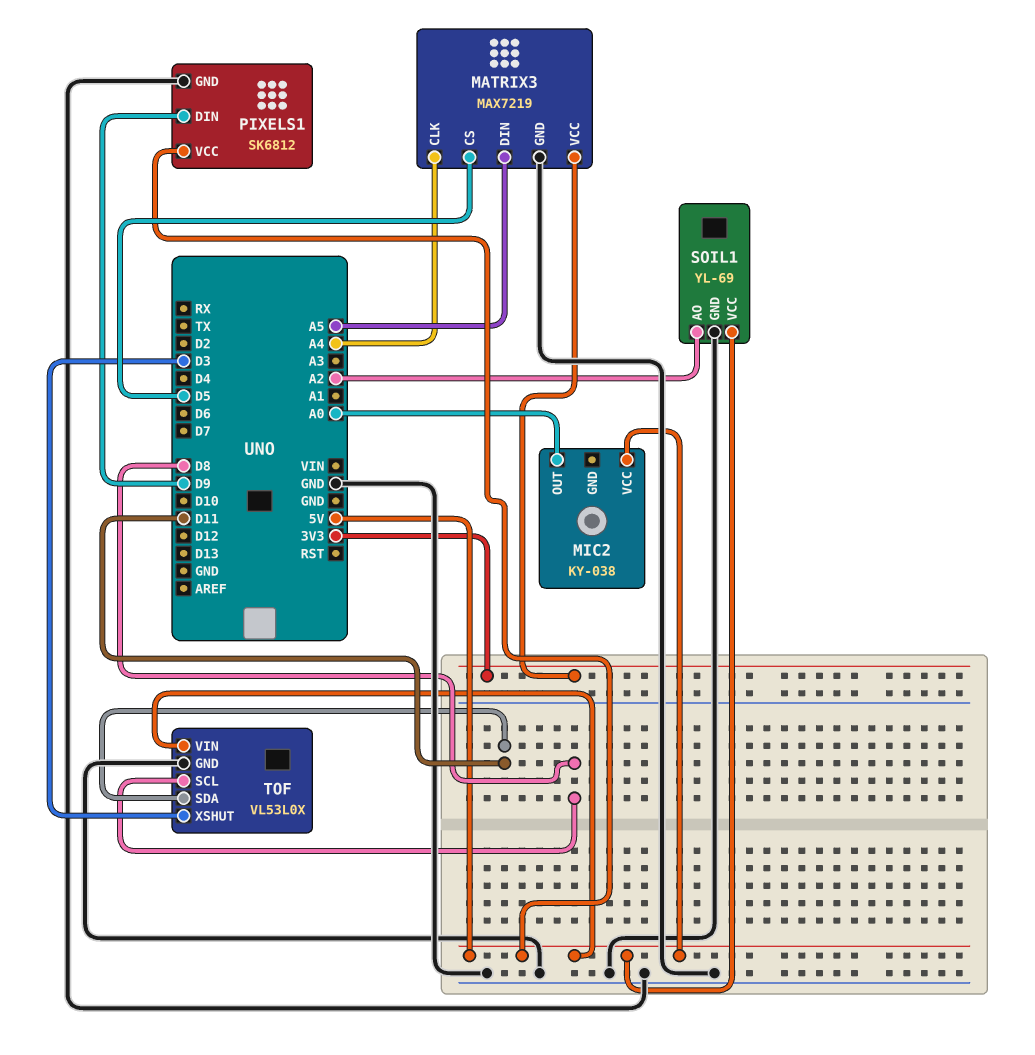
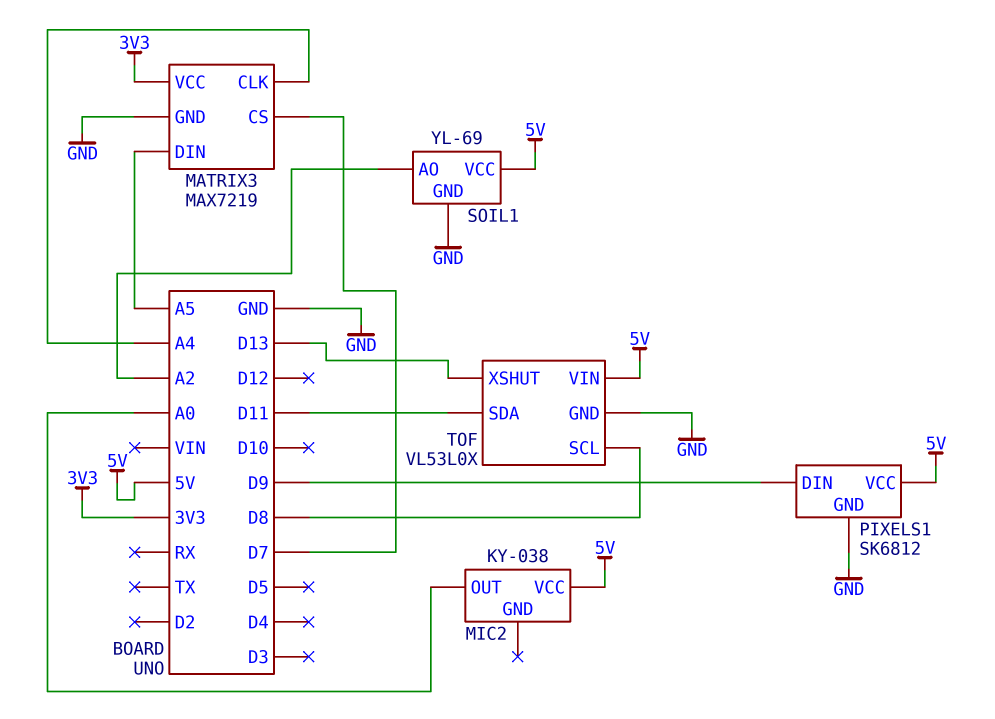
MATRIX3 pin CS: D5 -> D7
TOF pin XSHUT: D3 -> D13

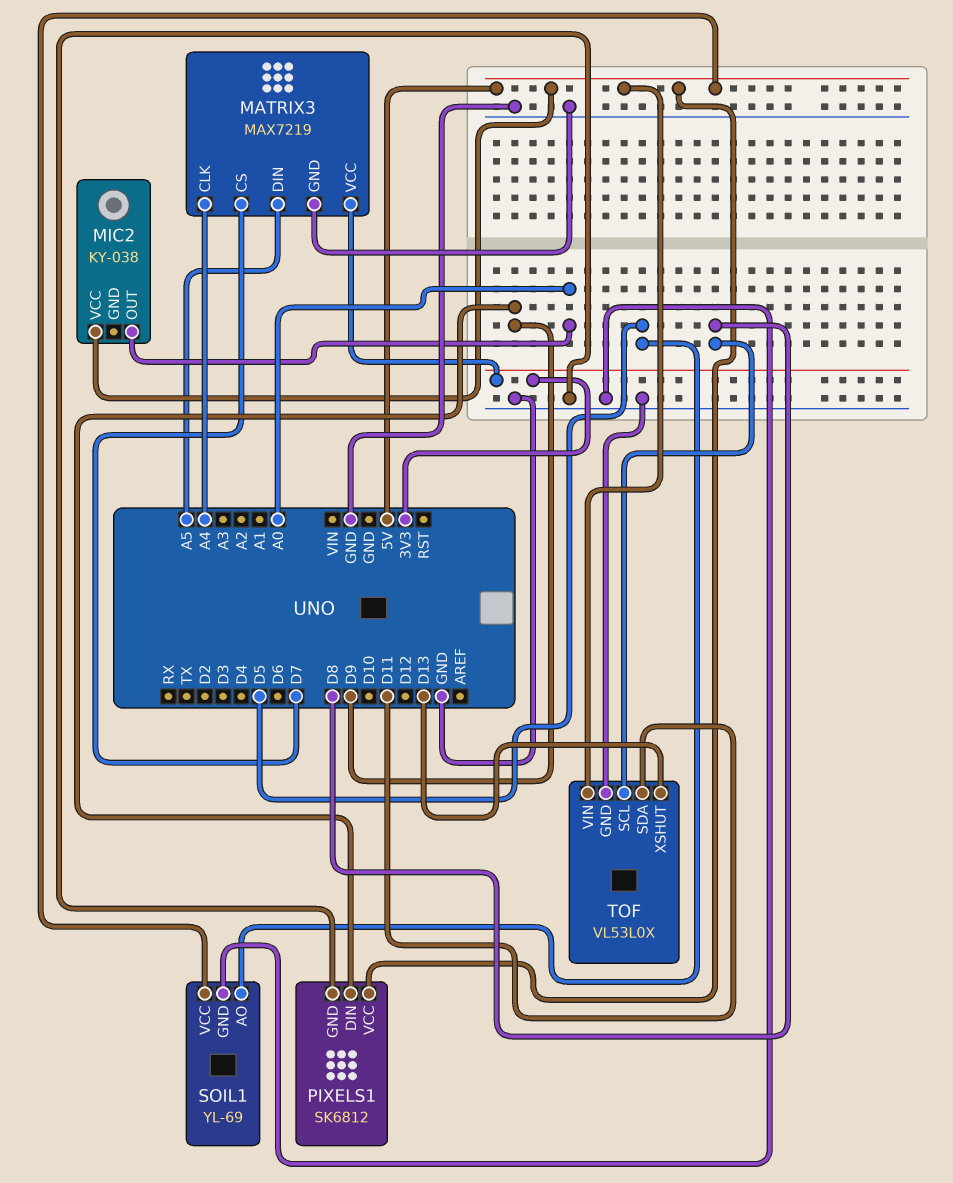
SOIL1 pin AO: A2 -> D5

